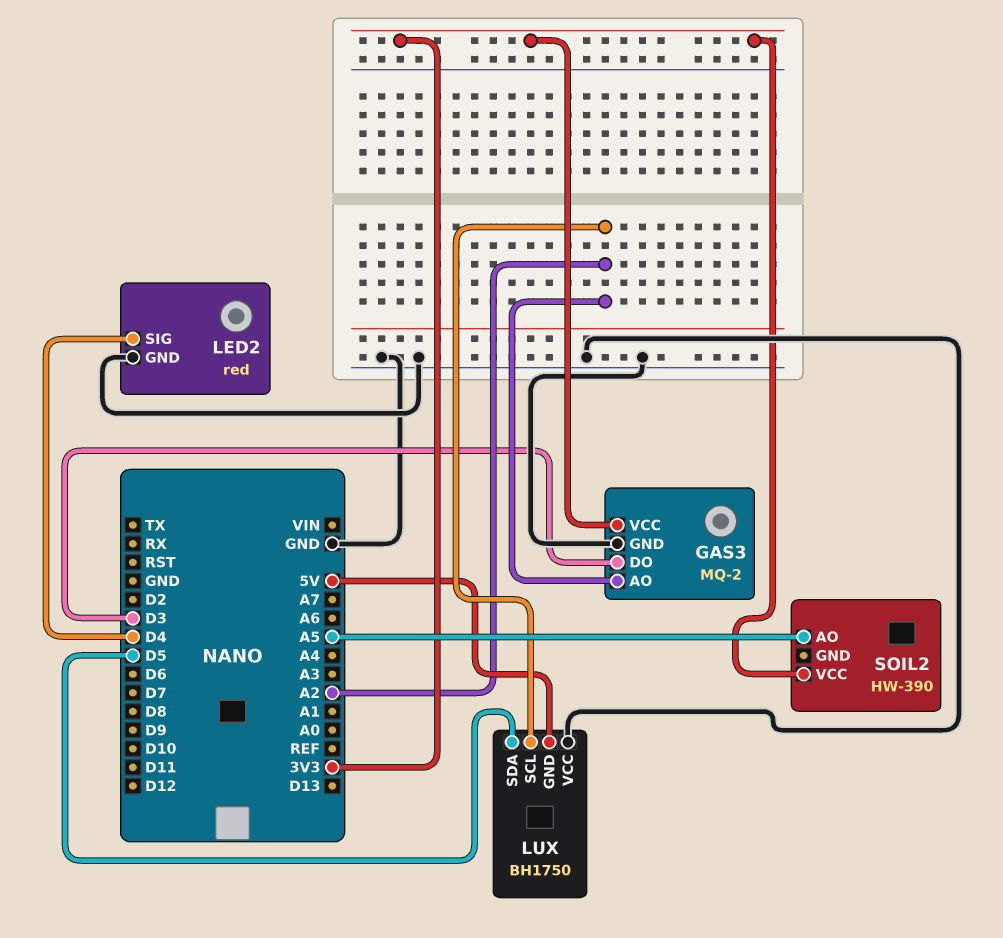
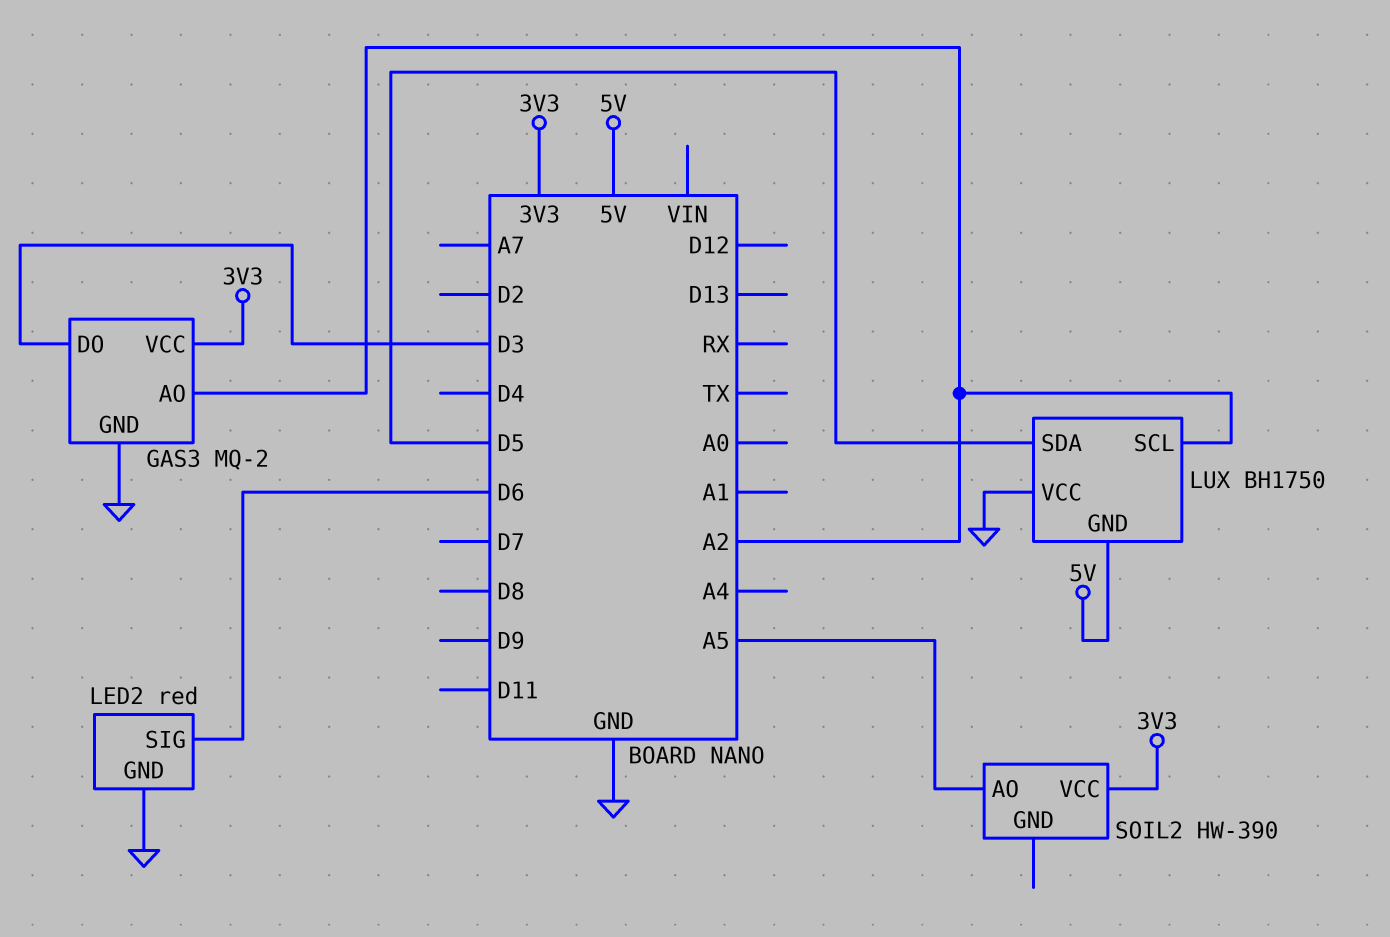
LED2 pin SIG: D4 -> D6

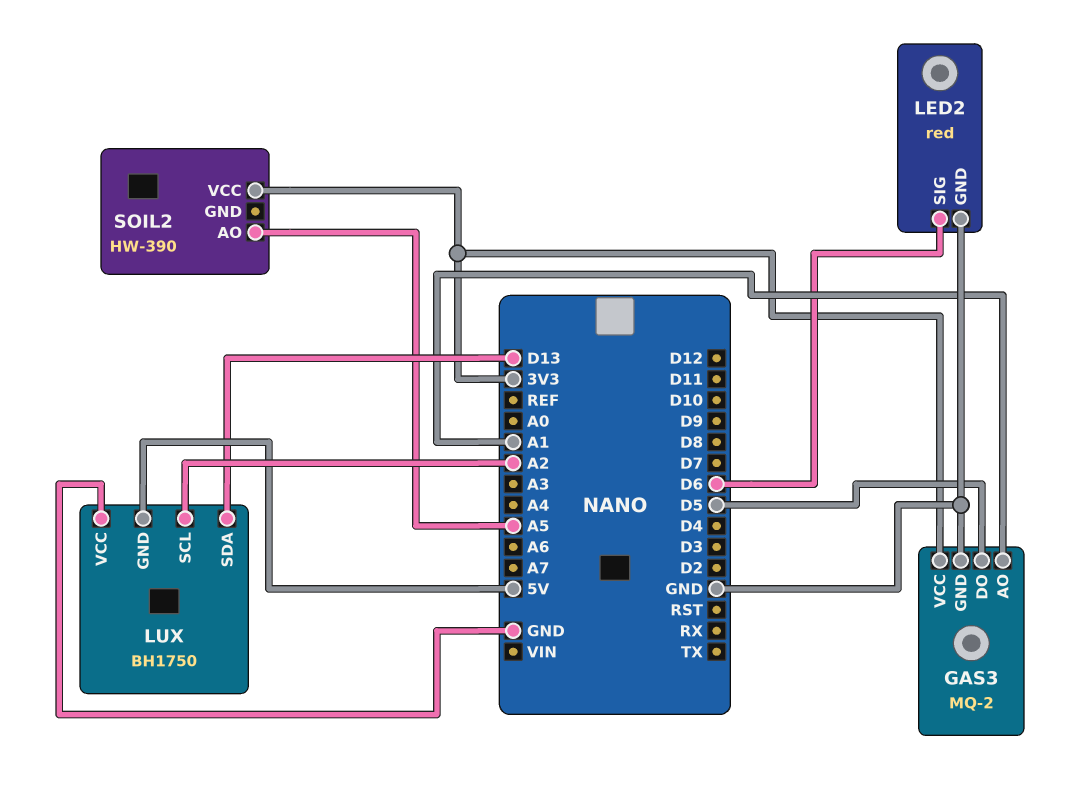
GAS3 pin AO: A2 -> A1
GAS3 pin DO: D3 -> D5
LUX pin SDA: D5 -> D13

